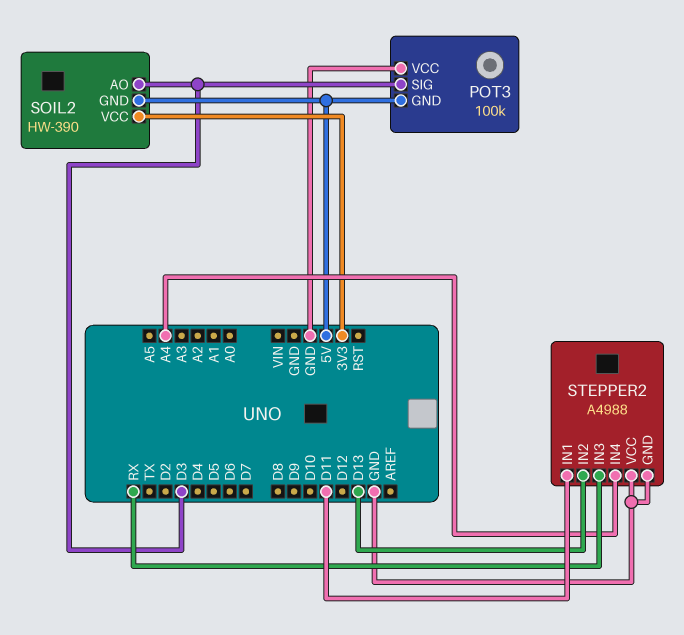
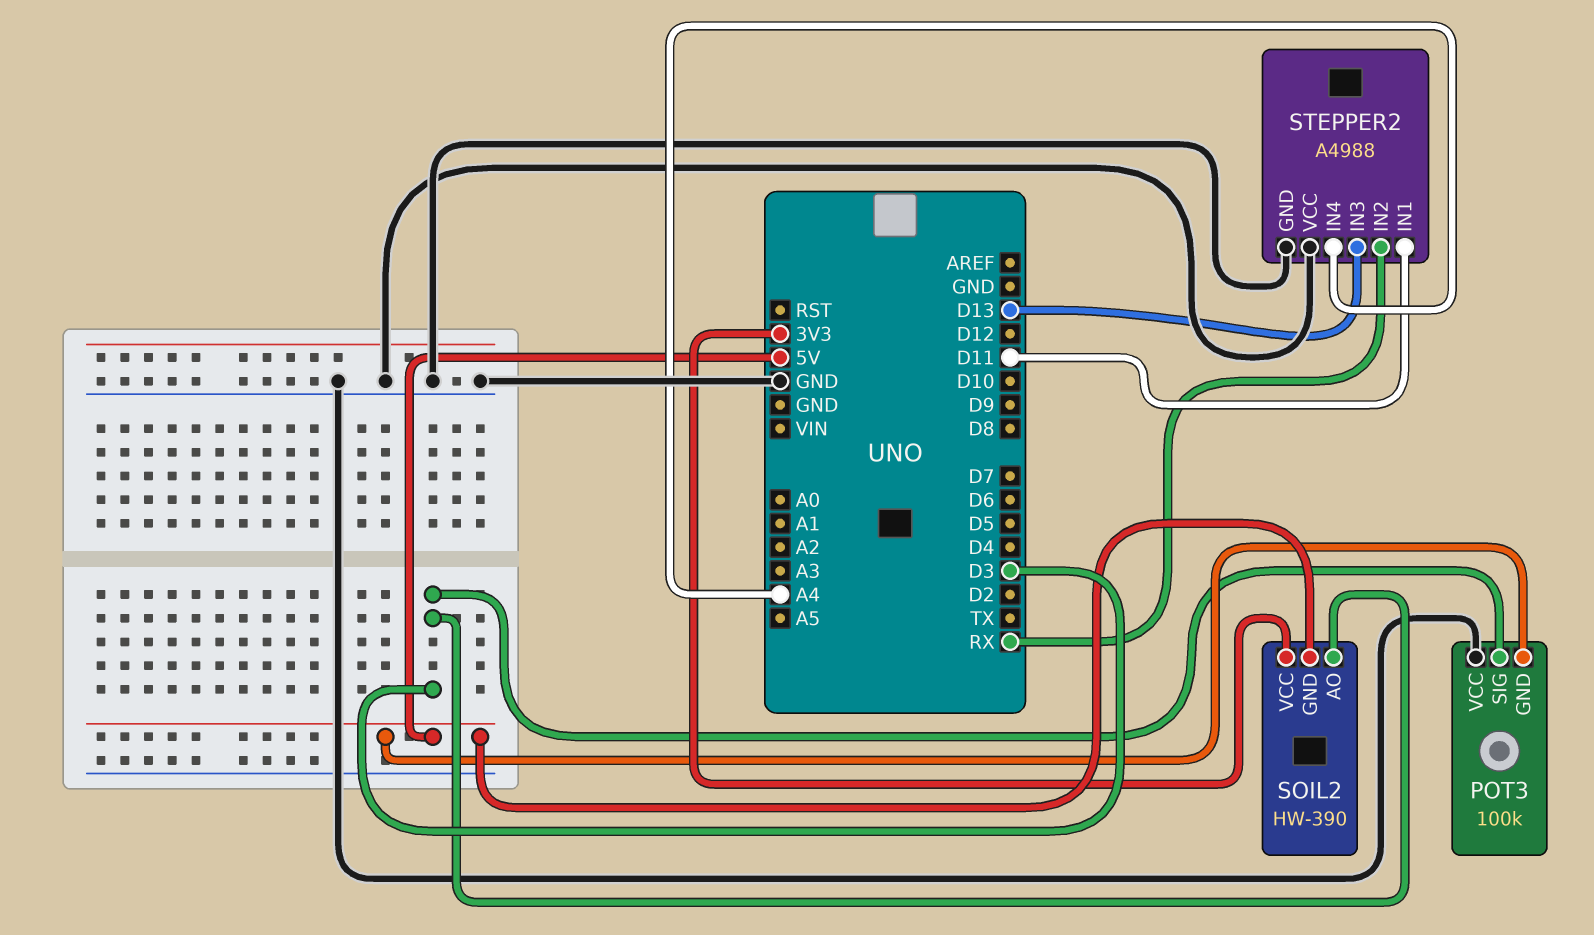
STEPPER2 pin IN2: D13 -> RX
STEPPER2 pin IN3: RX -> D13

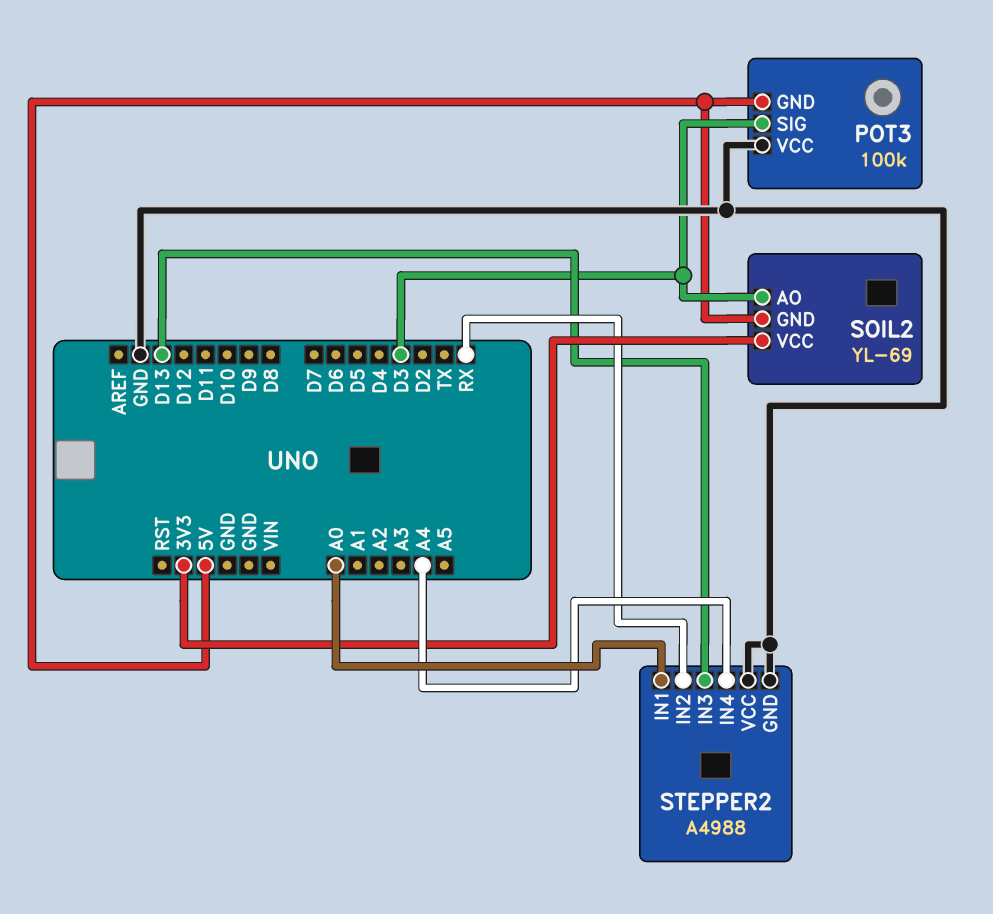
SOIL2: HW-390 -> YL-69
STEPPER2 pin IN1: D11 -> A0

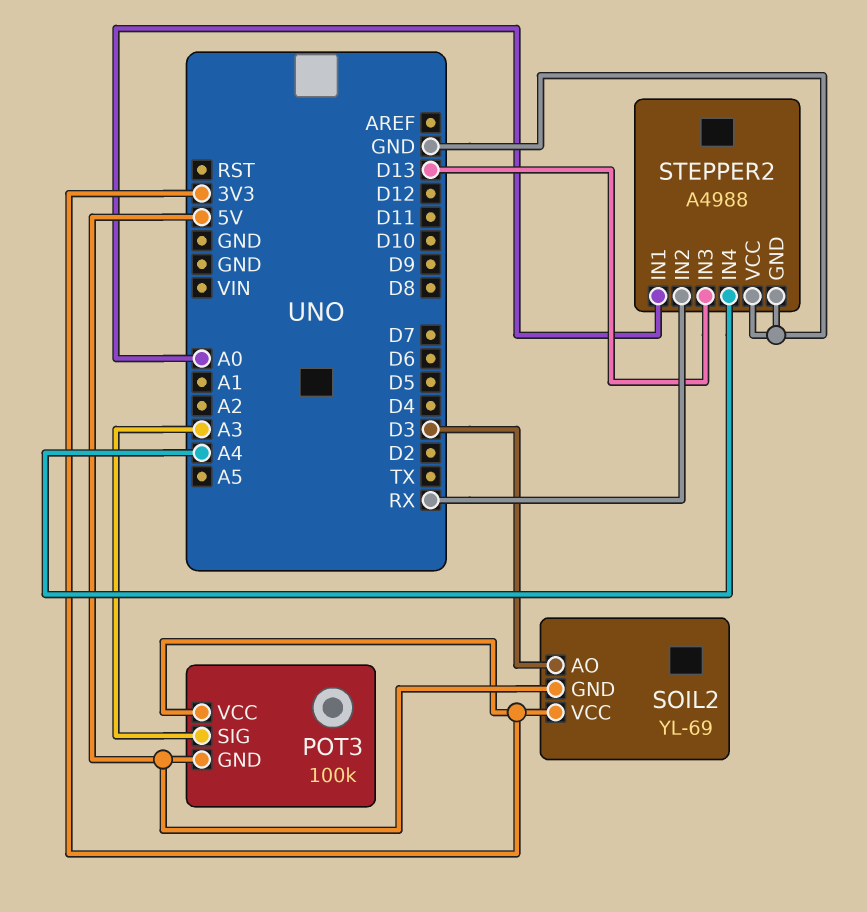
POT3 pin SIG: D3 -> A3
POT3 pin VCC: GND -> 3V3

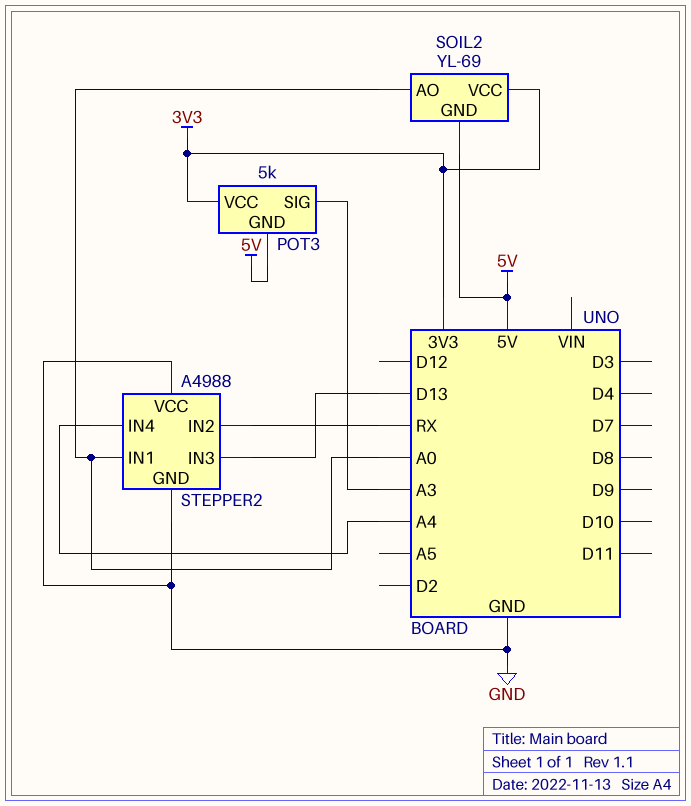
POT3: 100k -> 5k
SOIL2 pin AO: D3 -> A0

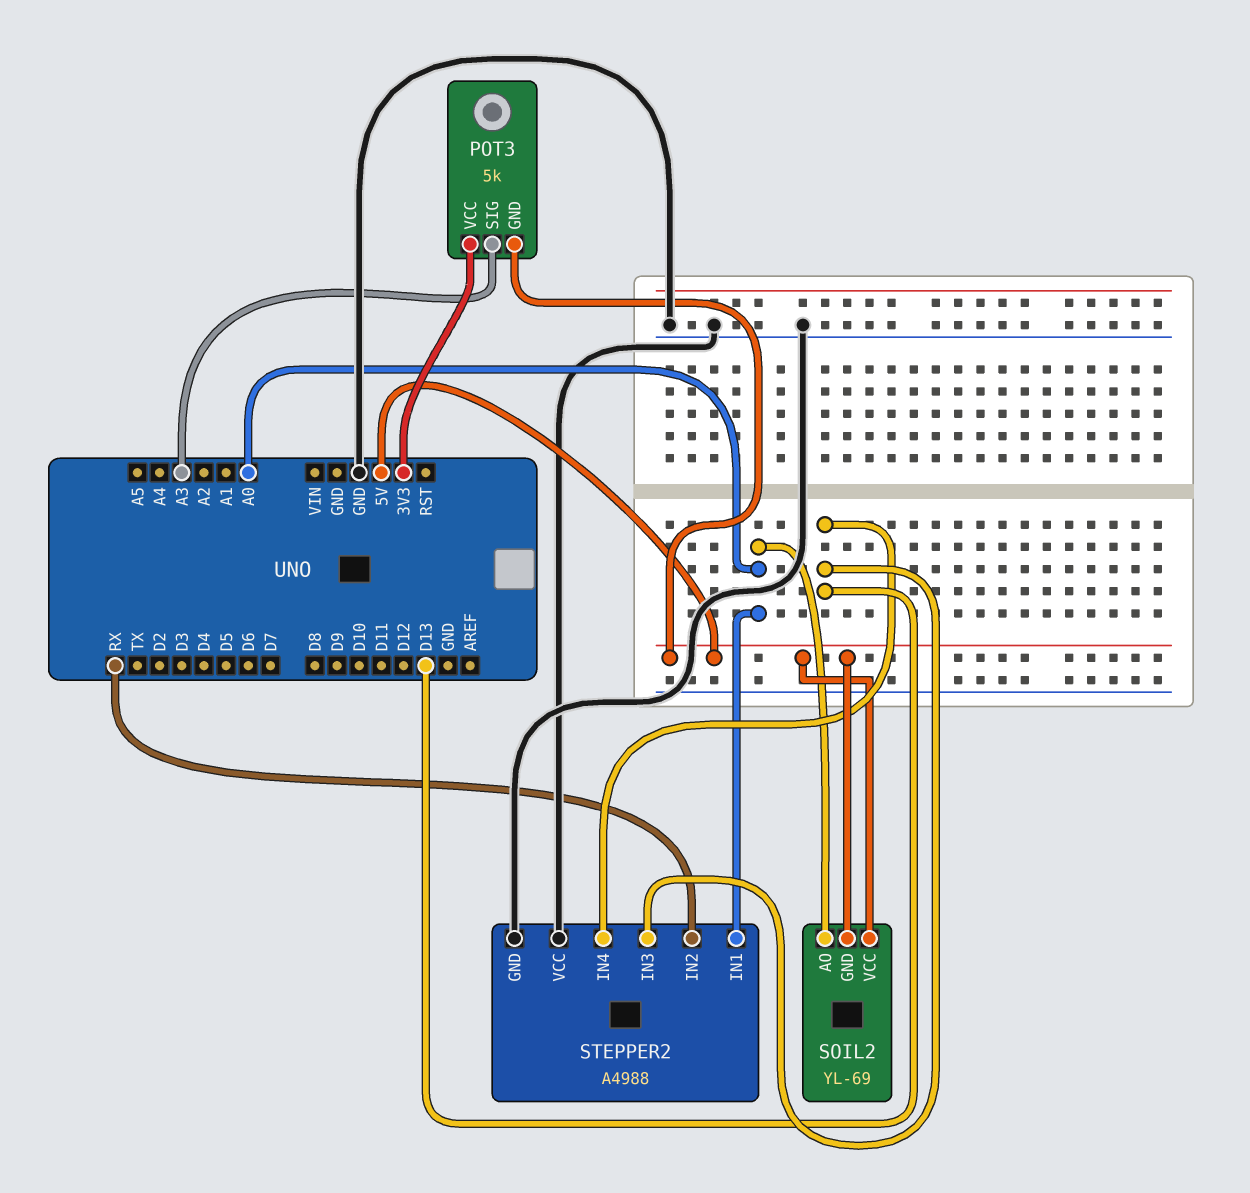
SOIL2 pin VCC: 3V3 -> 5V
STEPPER2 pin IN4: A4 -> D13

